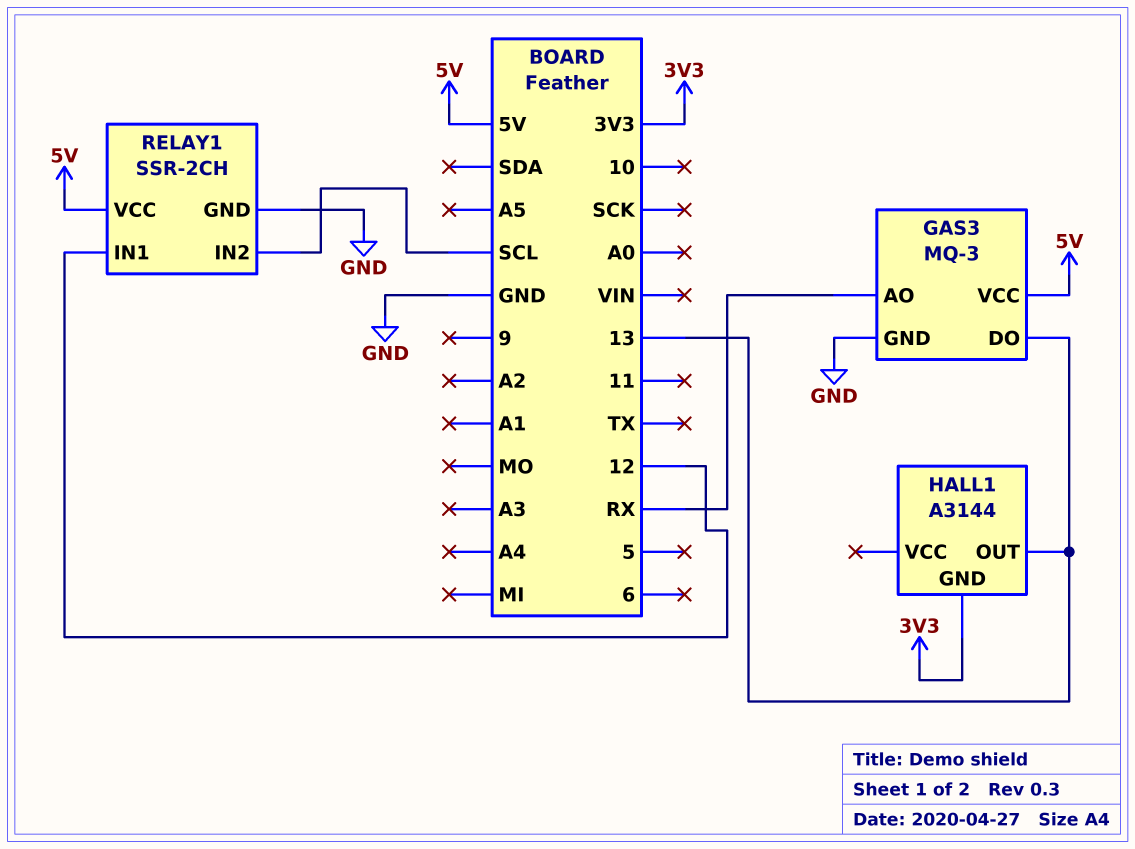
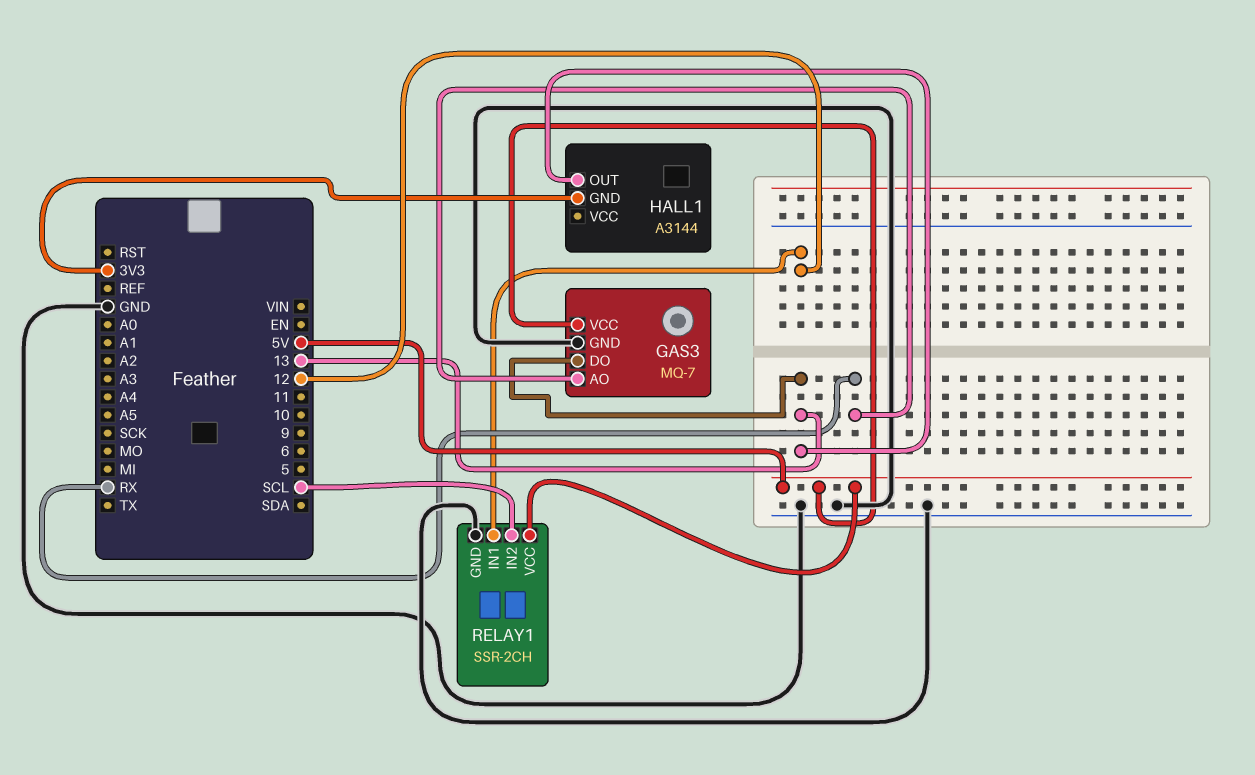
GAS3: MQ-3 -> MQ-7

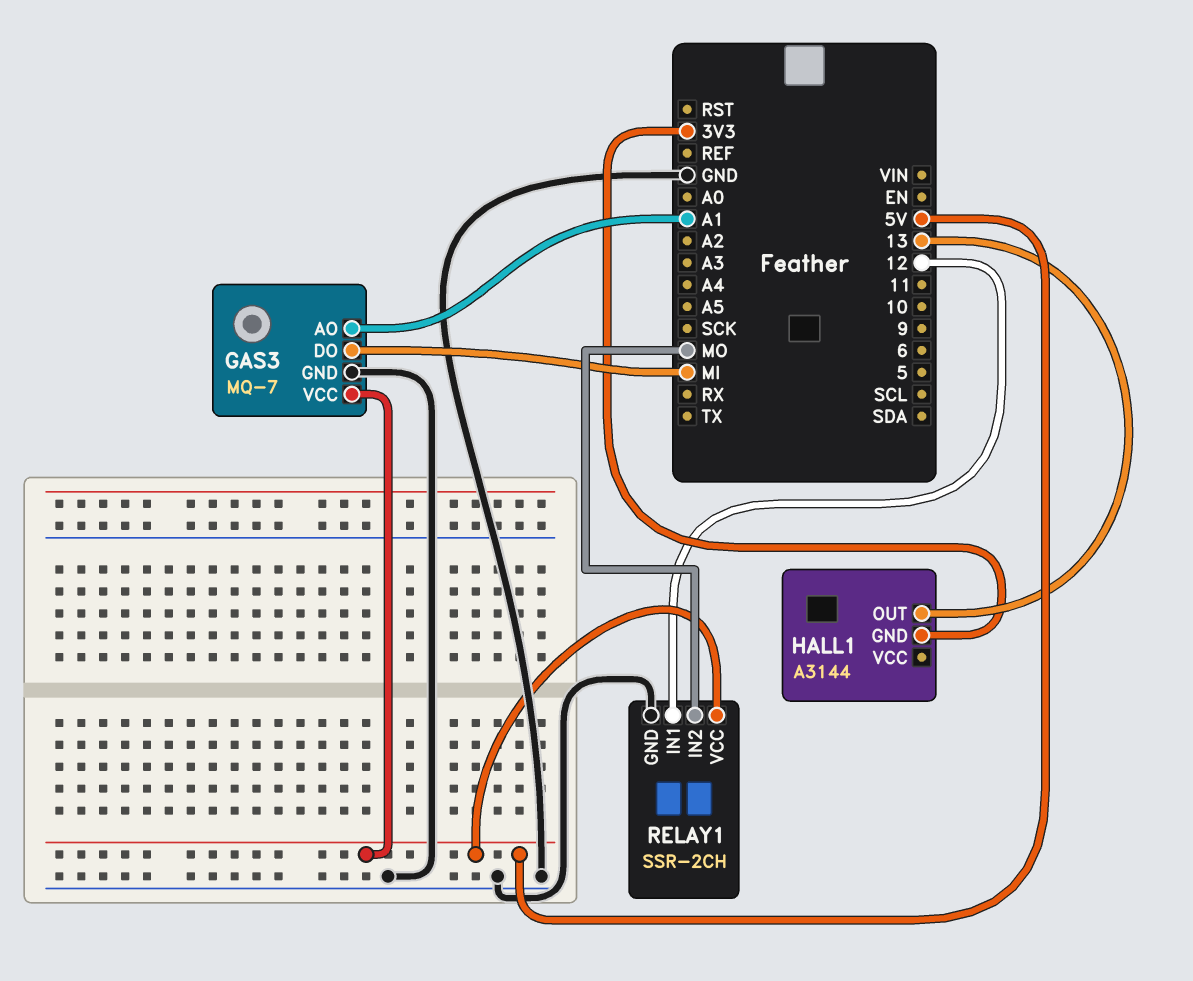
GAS3 pin AO: RX -> A1
GAS3 pin DO: 13 -> MI
RELAY1 pin IN2: SCL -> MO

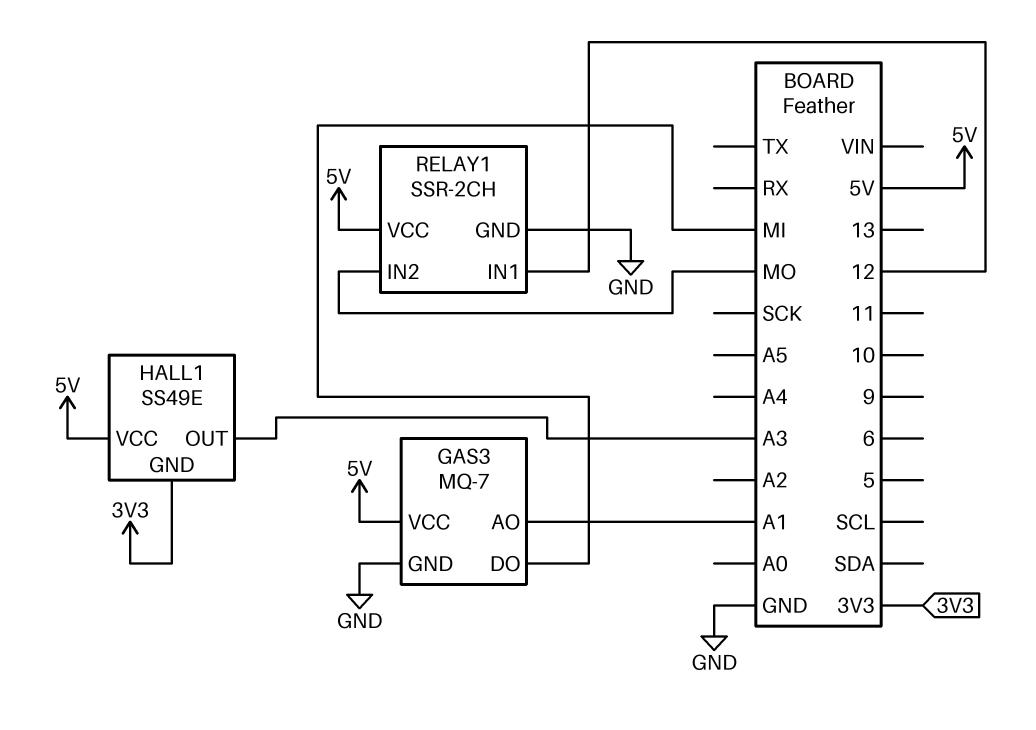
HALL1: A3144 -> SS49E
HALL1 pin OUT: 13 -> A3
HALL1 pin VCC: none -> 5V

